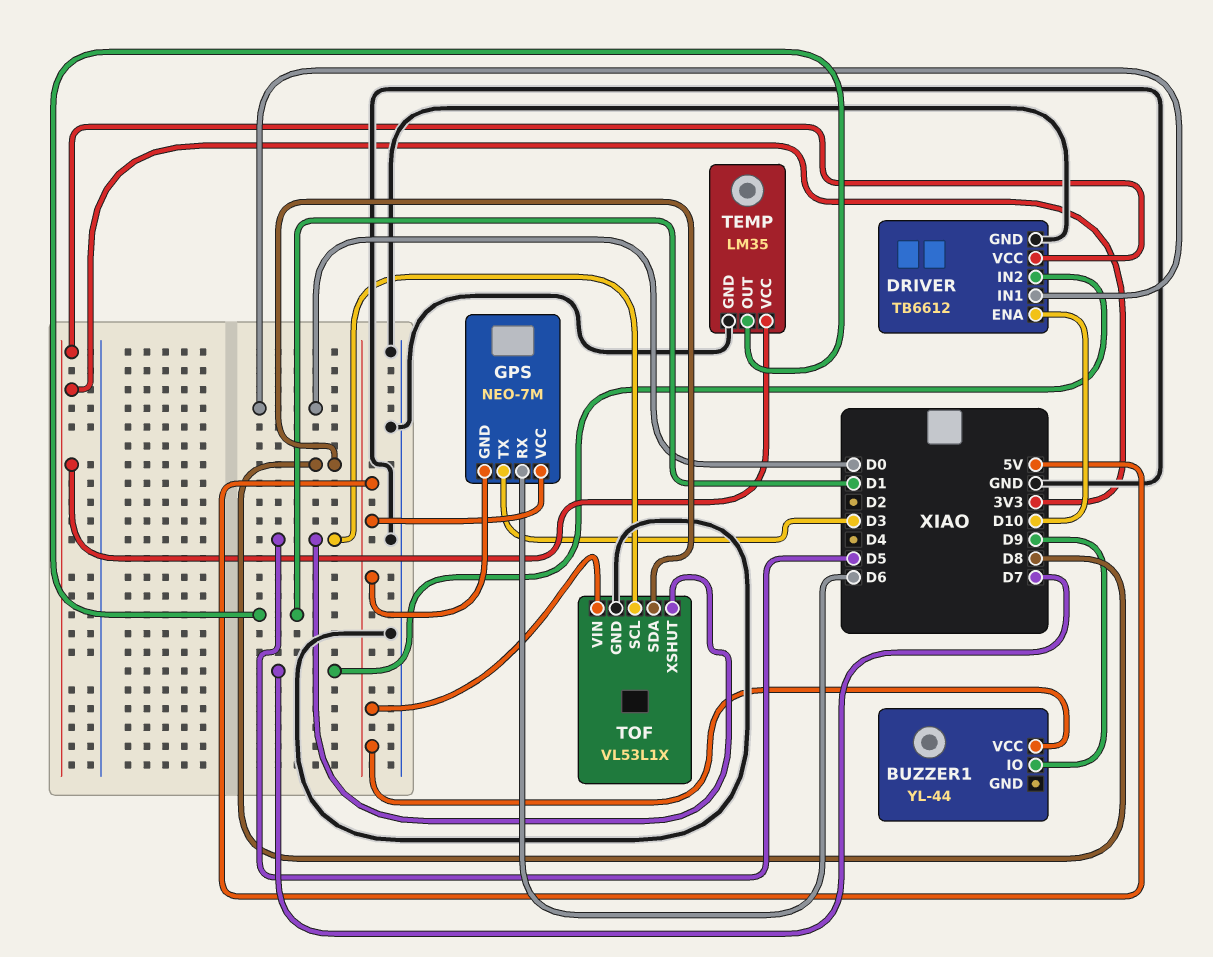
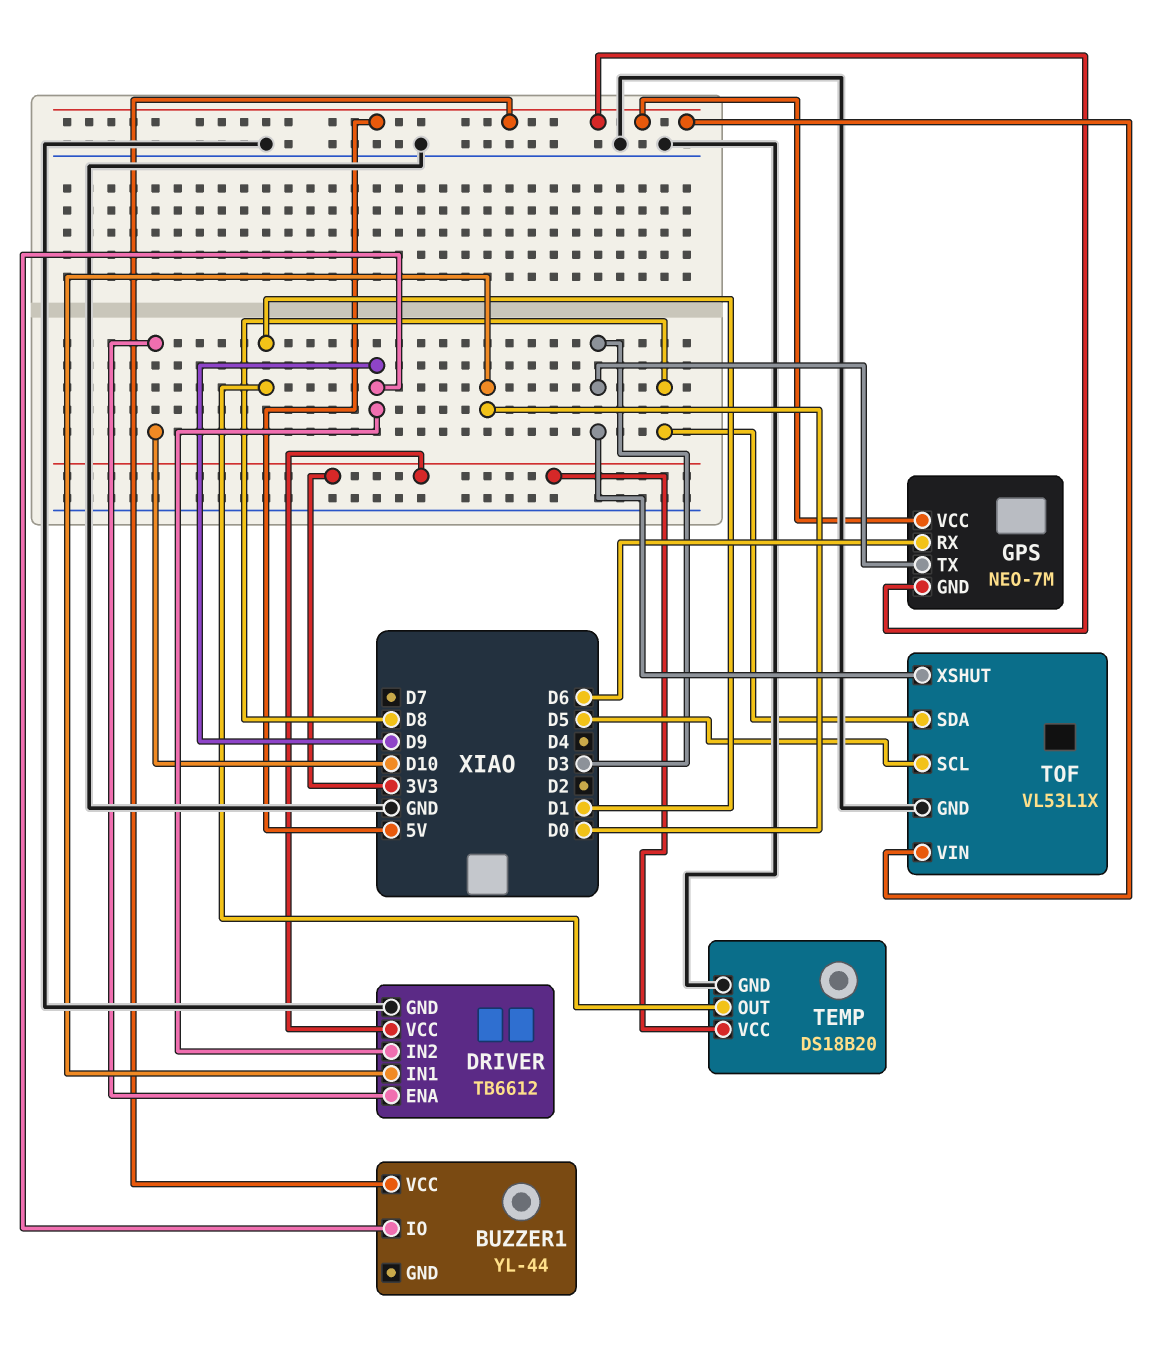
DRIVER pin IN2: D7 -> D9
TEMP: LM35 -> DS18B20
TOF pin XSHUT: D5 -> D3

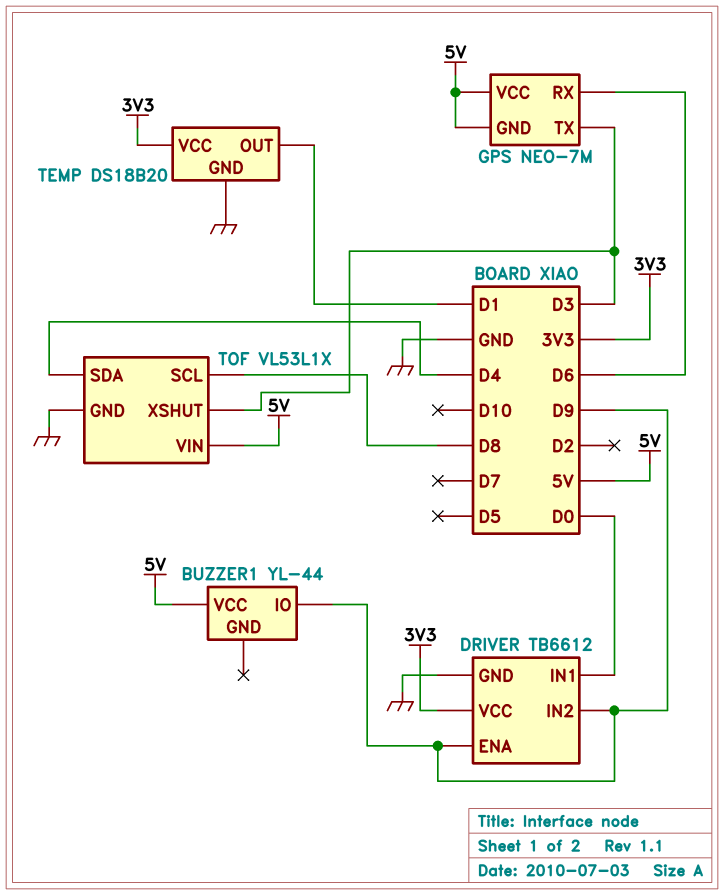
DRIVER pin ENA: D10 -> D9
TOF pin SCL: D5 -> D8
TOF pin SDA: D8 -> D4

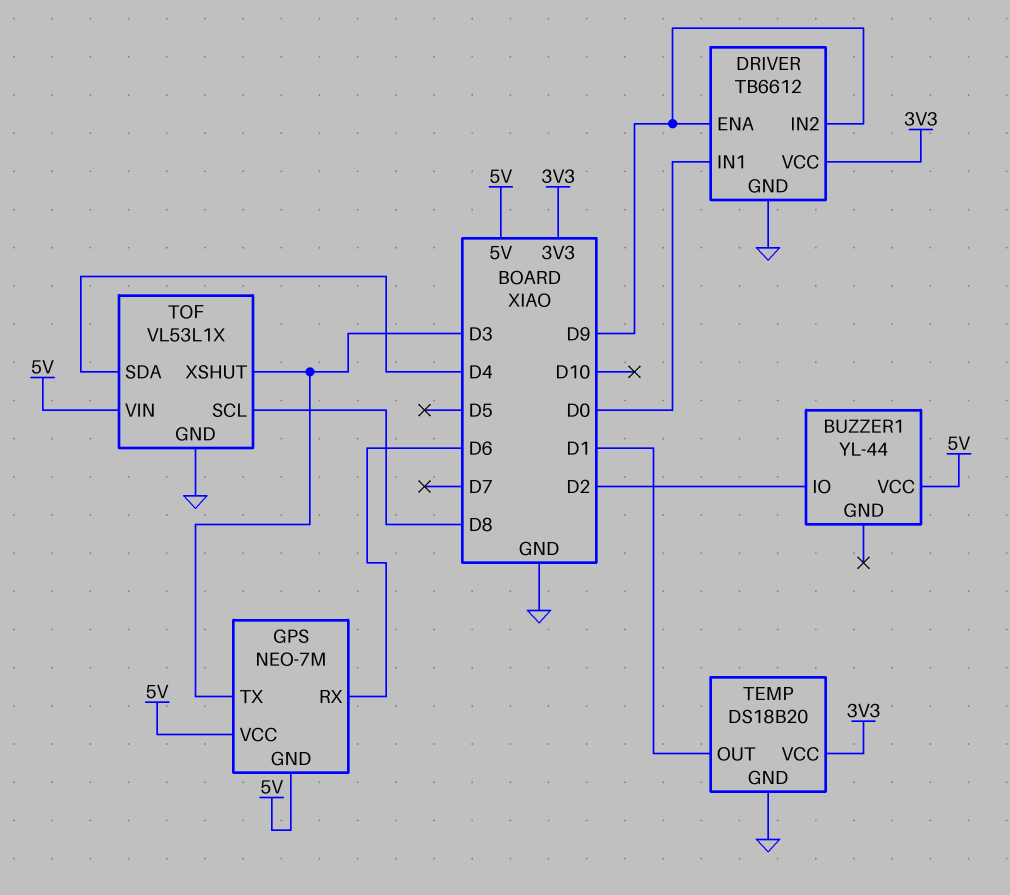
BUZZER1 pin IO: D9 -> D2

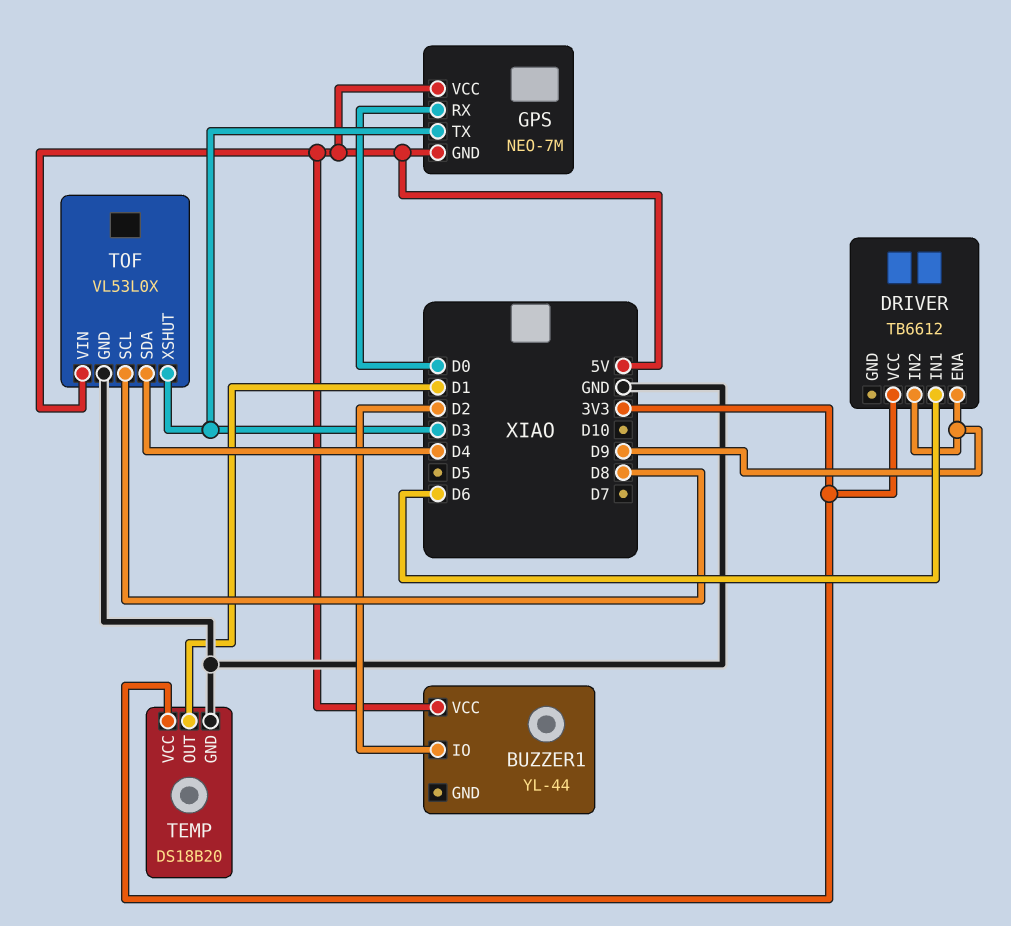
DRIVER pin GND: GND -> none
DRIVER pin IN1: D0 -> D6
GPS pin RX: D6 -> D0
TOF: VL53L1X -> VL53L0X

